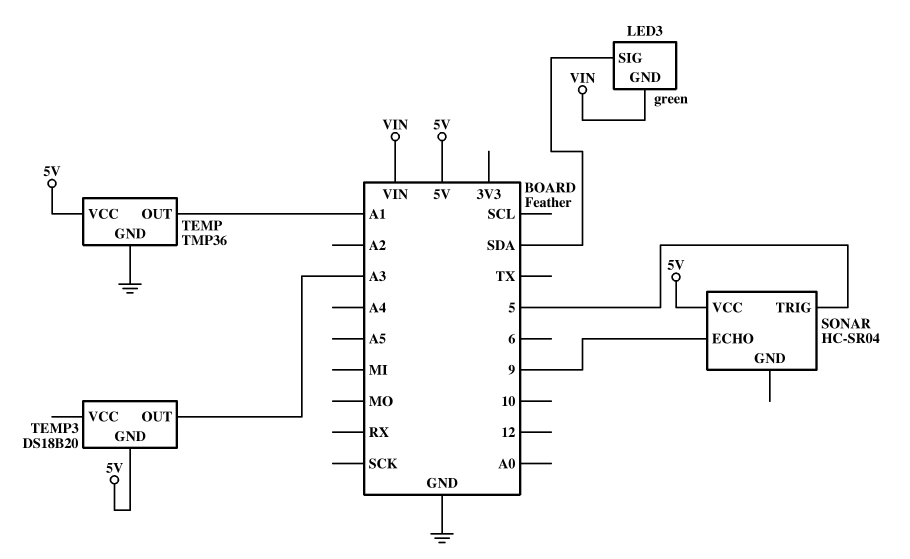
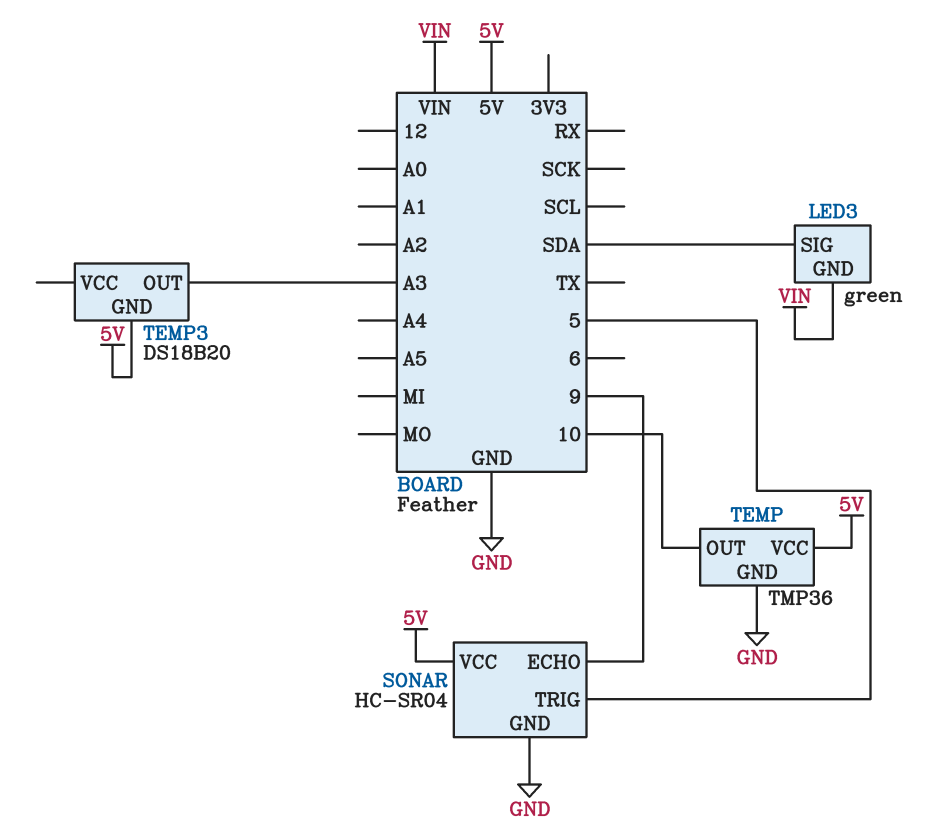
SONAR pin GND: none -> GND
TEMP pin OUT: A1 -> 10

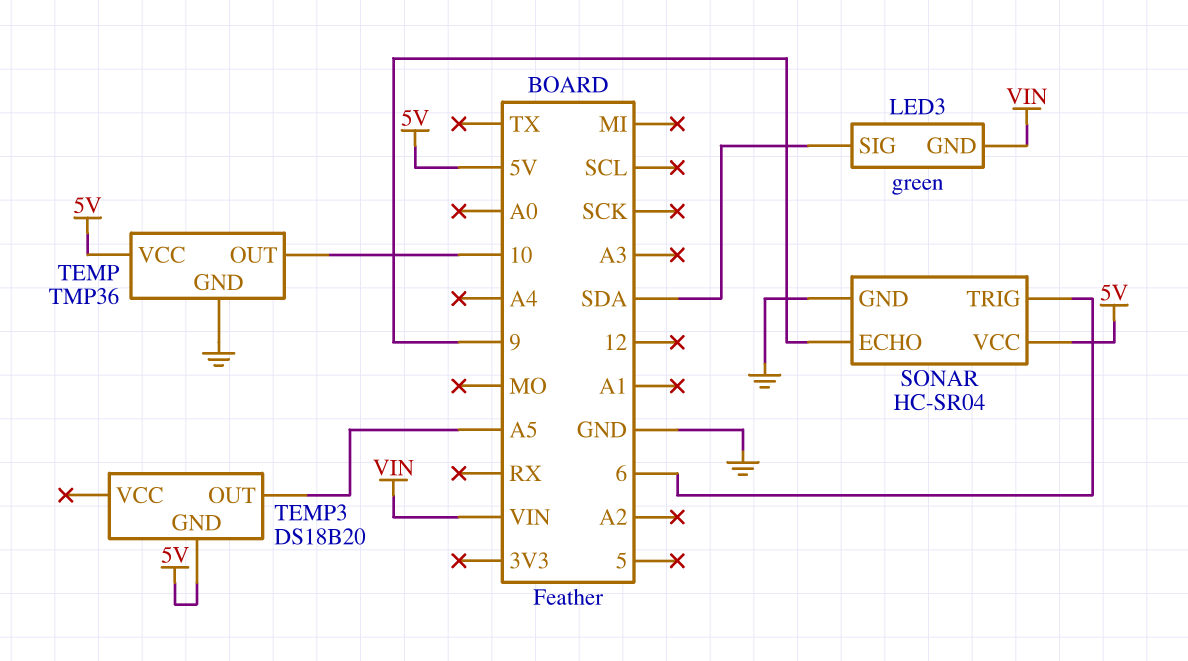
SONAR pin TRIG: 5 -> 6
TEMP3 pin OUT: A3 -> A5

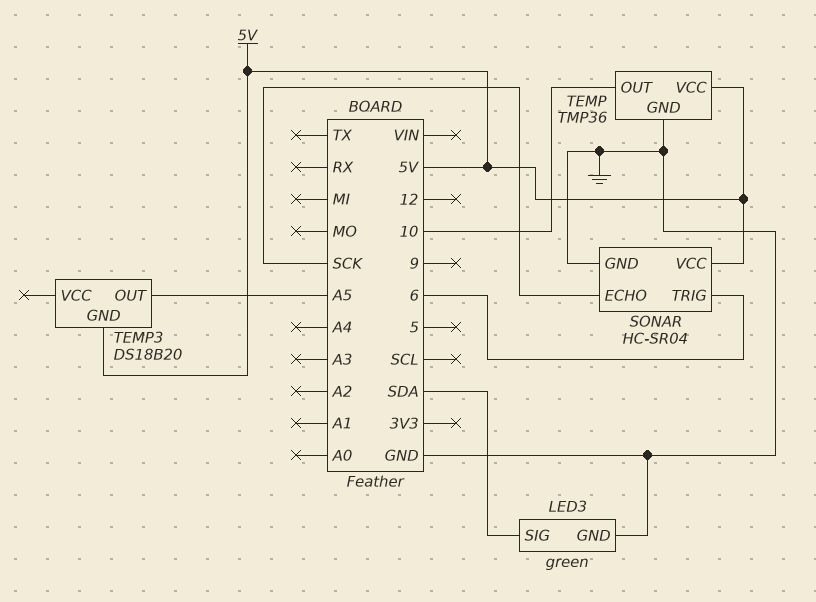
LED3 pin GND: VIN -> GND
SONAR pin ECHO: 9 -> SCK

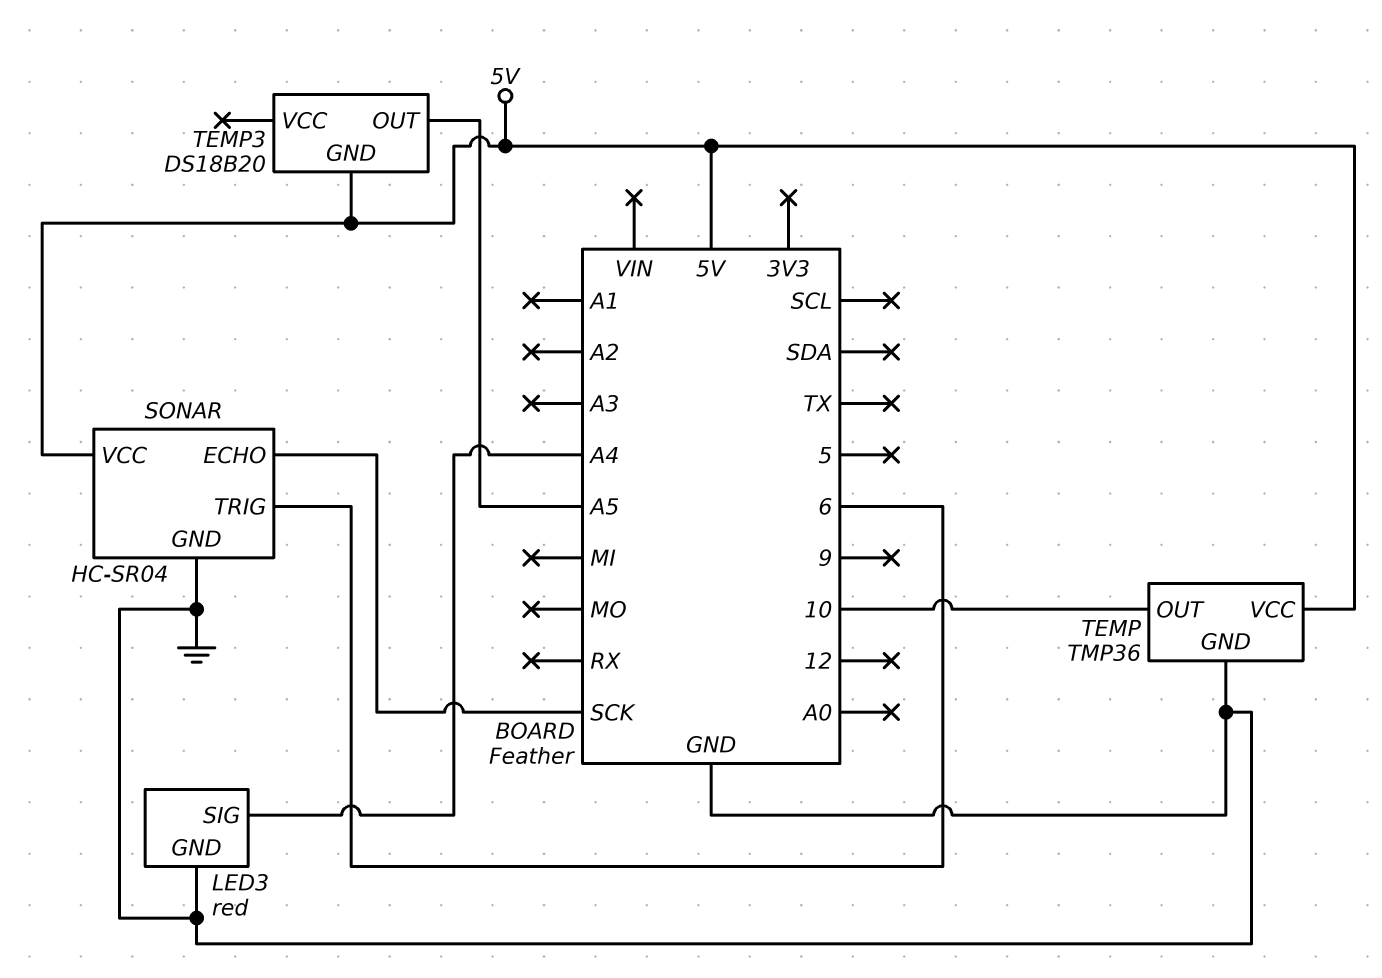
LED3: green -> red
LED3 pin SIG: SDA -> A4

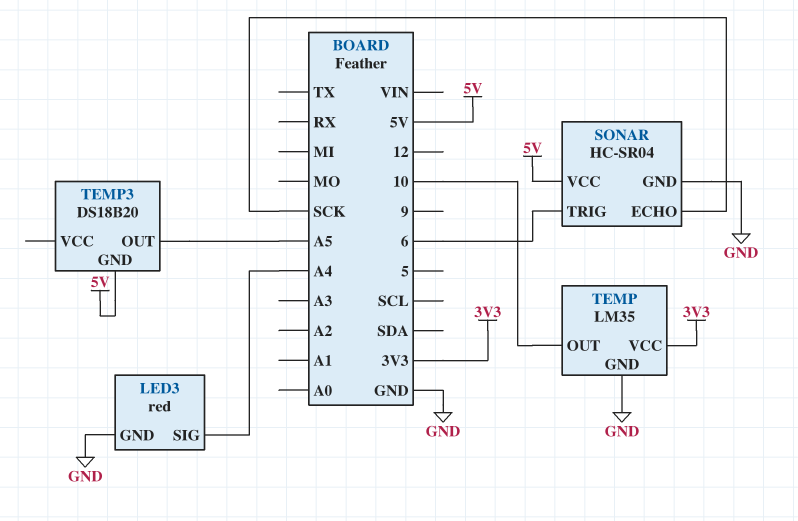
TEMP: TMP36 -> LM35
TEMP pin VCC: 5V -> 3V3

